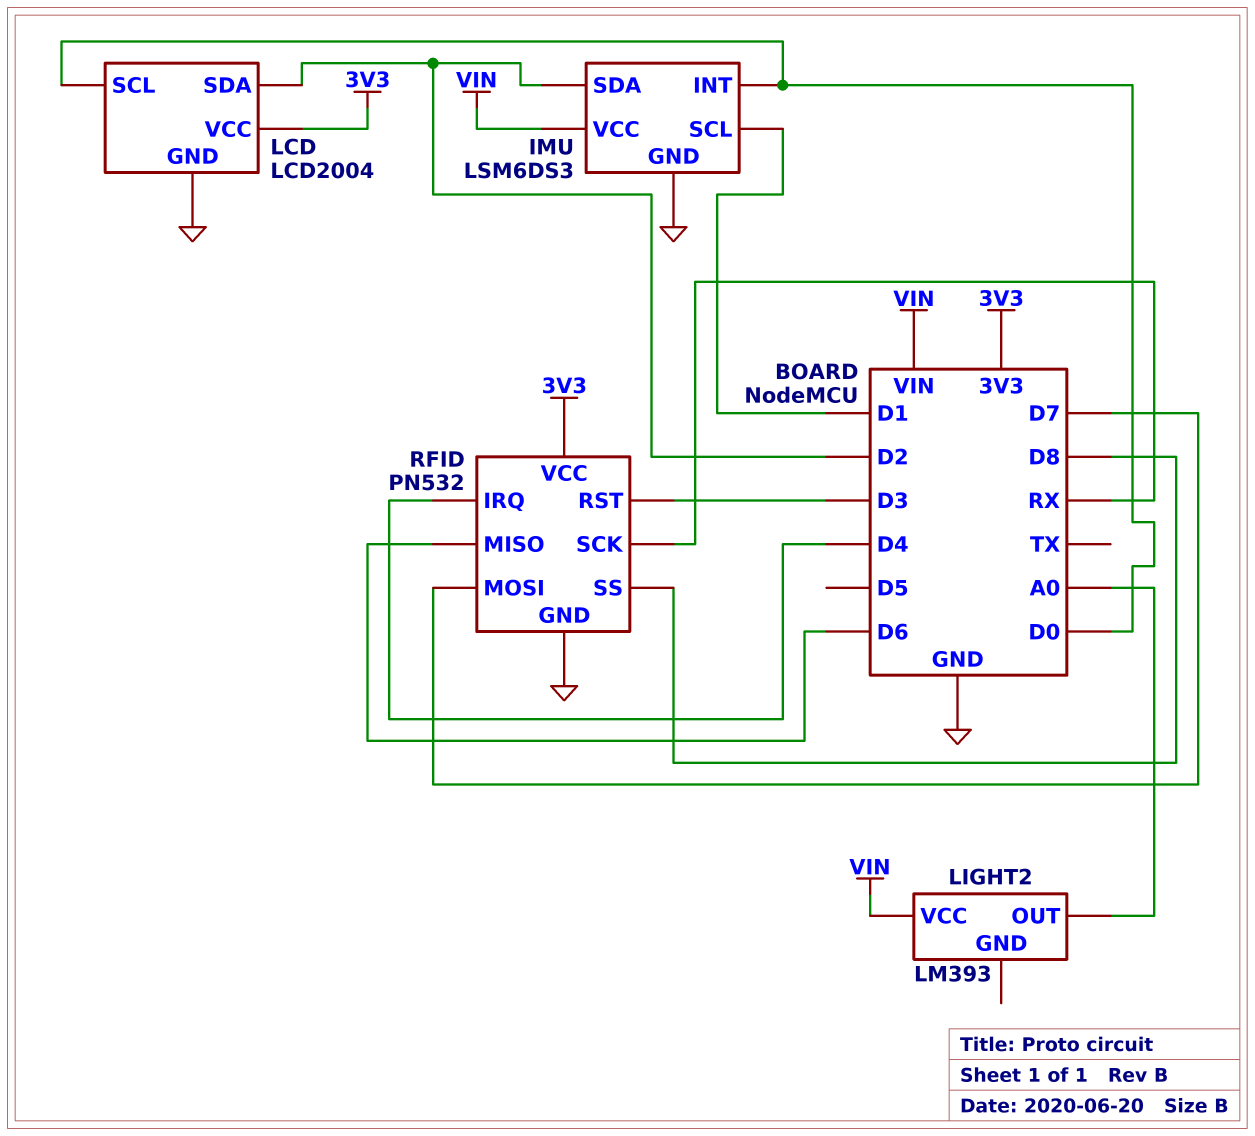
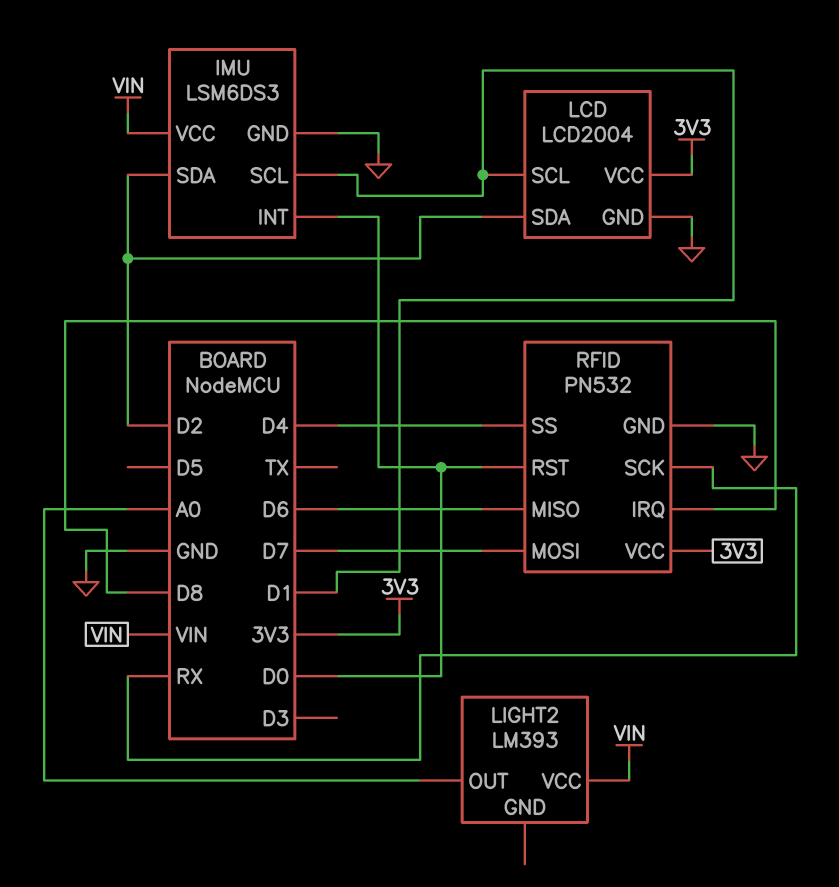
LCD pin SCL: D0 -> D1
RFID pin IRQ: D4 -> D8
RFID pin RST: D3 -> D0
RFID pin SS: D8 -> D4

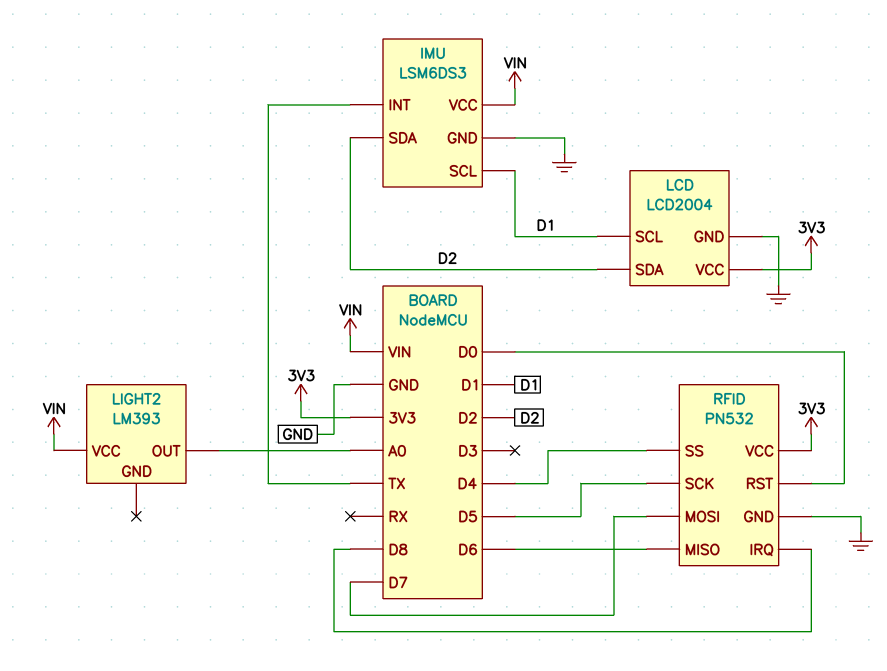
IMU pin INT: D0 -> TX
RFID pin SCK: RX -> D5

